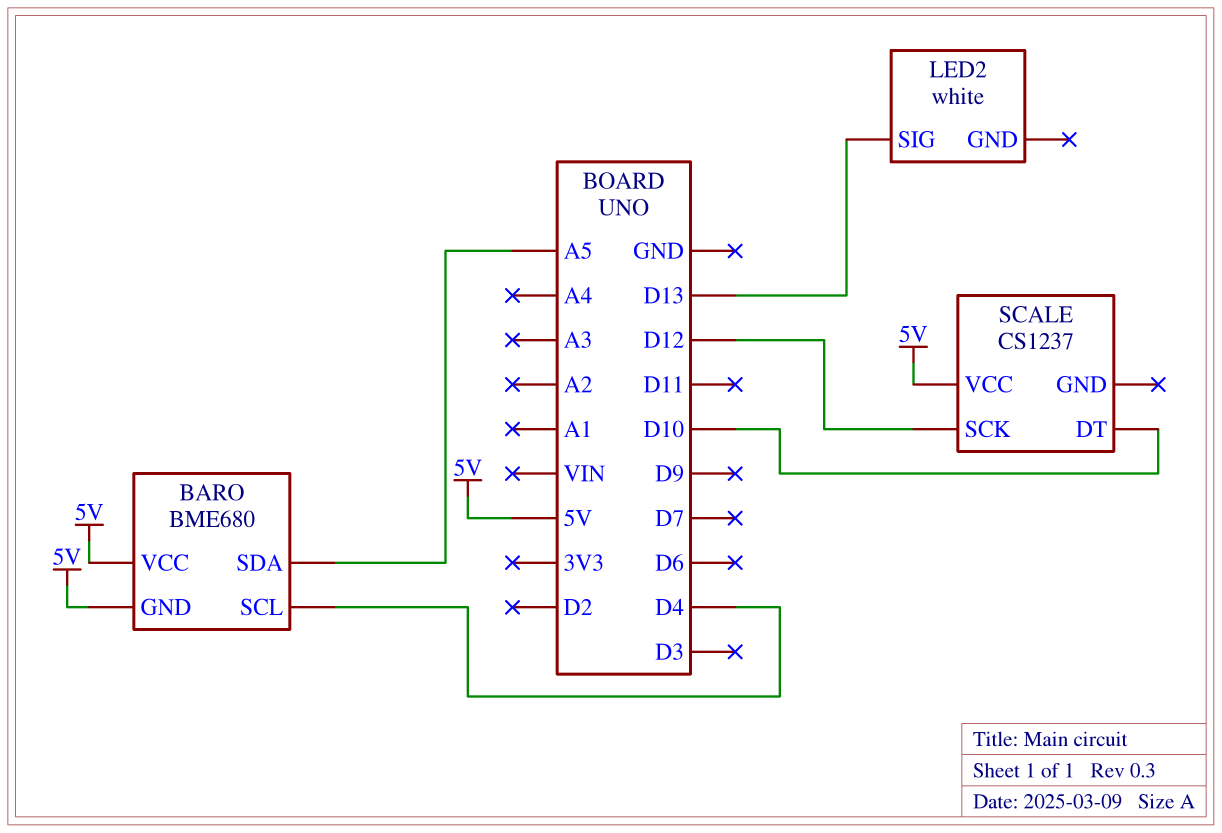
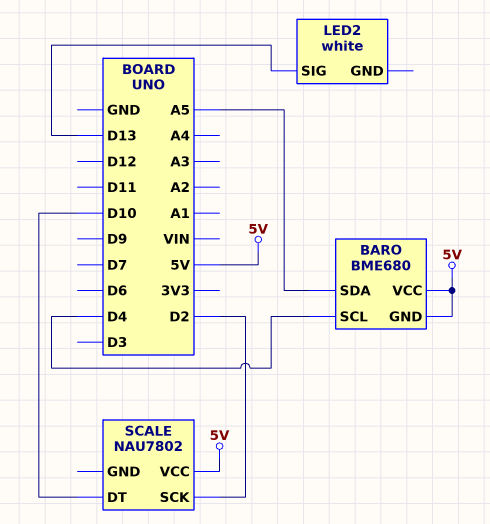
SCALE: CS1237 -> NAU7802
SCALE pin SCK: D12 -> D2

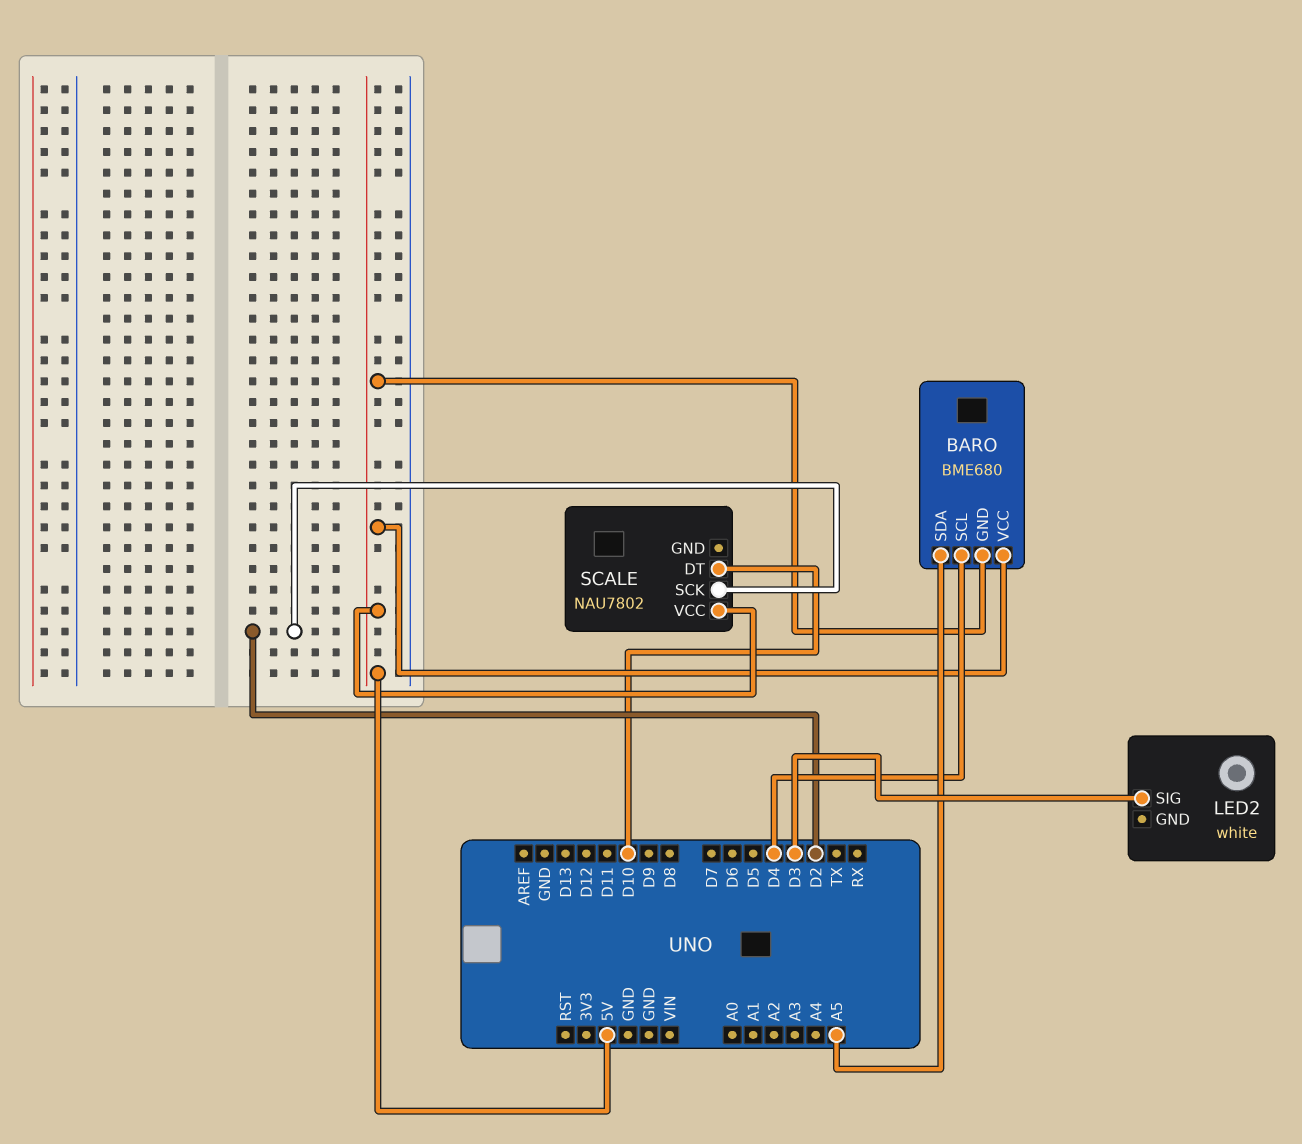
LED2 pin SIG: D13 -> D3

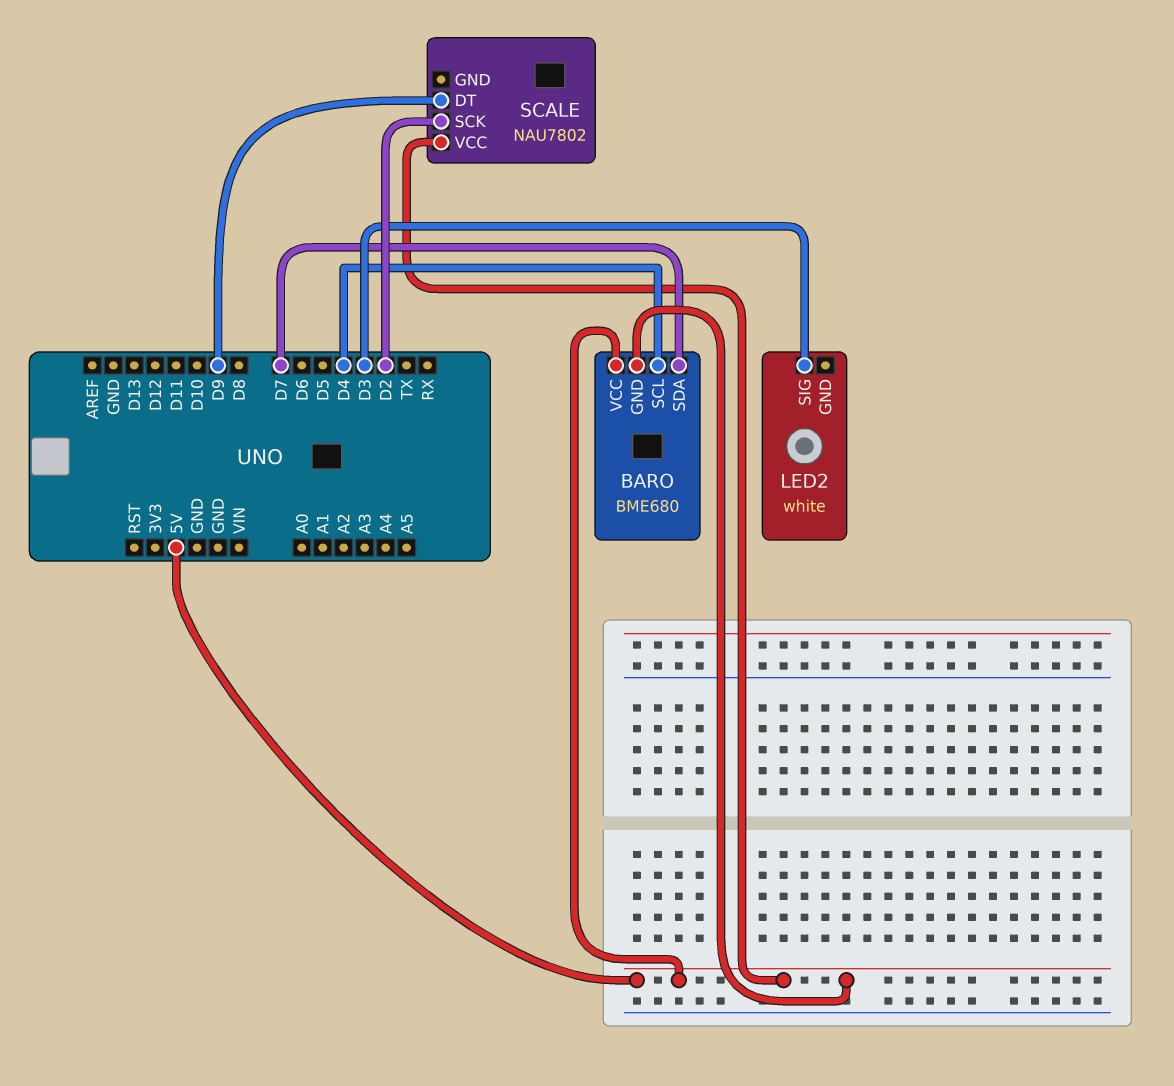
BARO pin SDA: A5 -> D7
SCALE pin DT: D10 -> D9

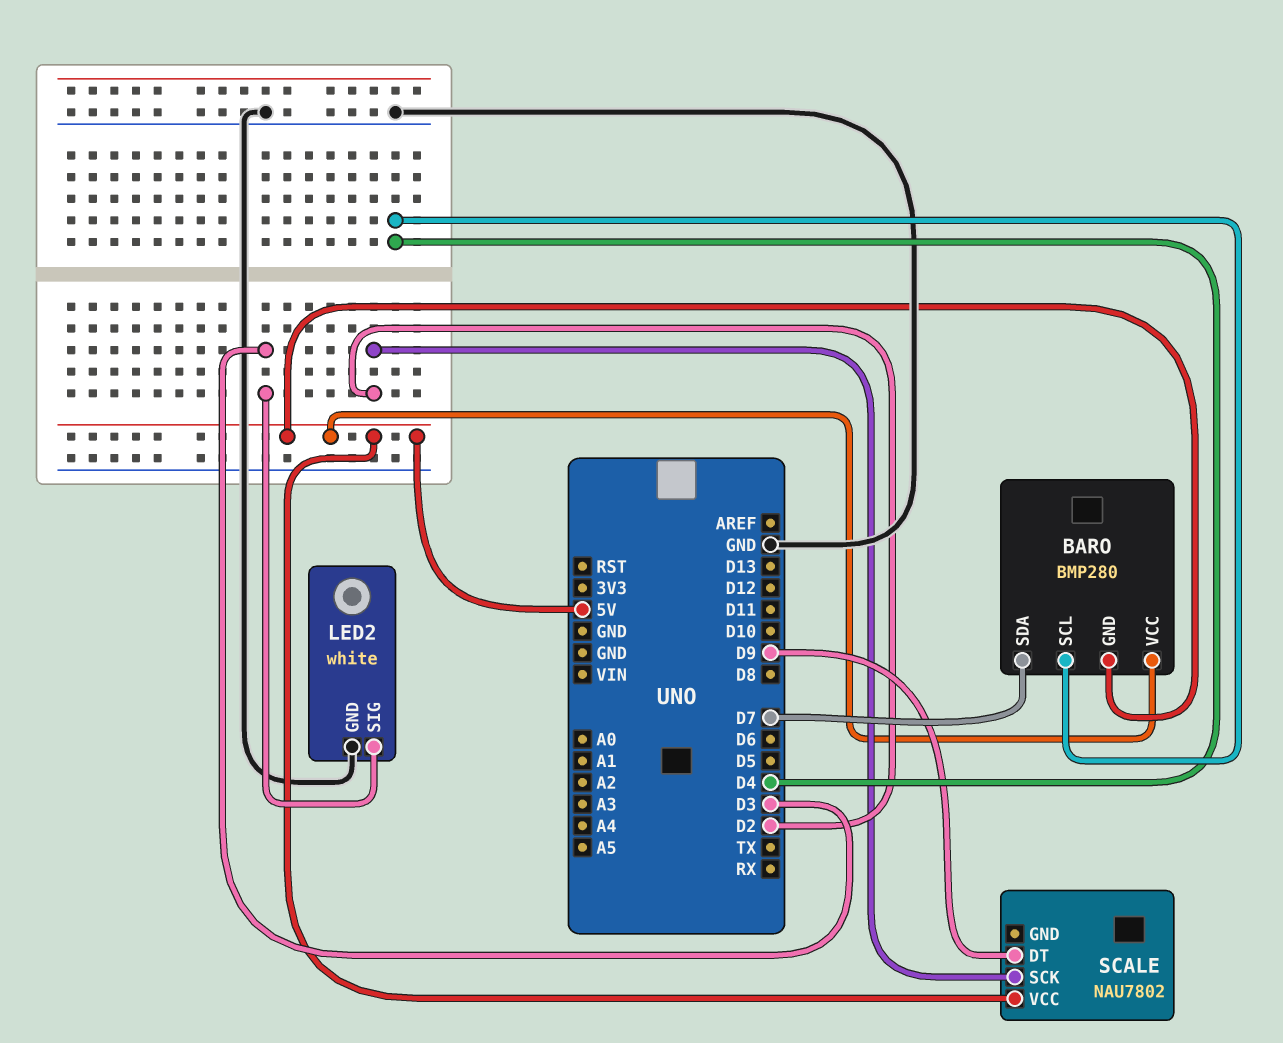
BARO: BME680 -> BMP280
LED2 pin GND: none -> GND

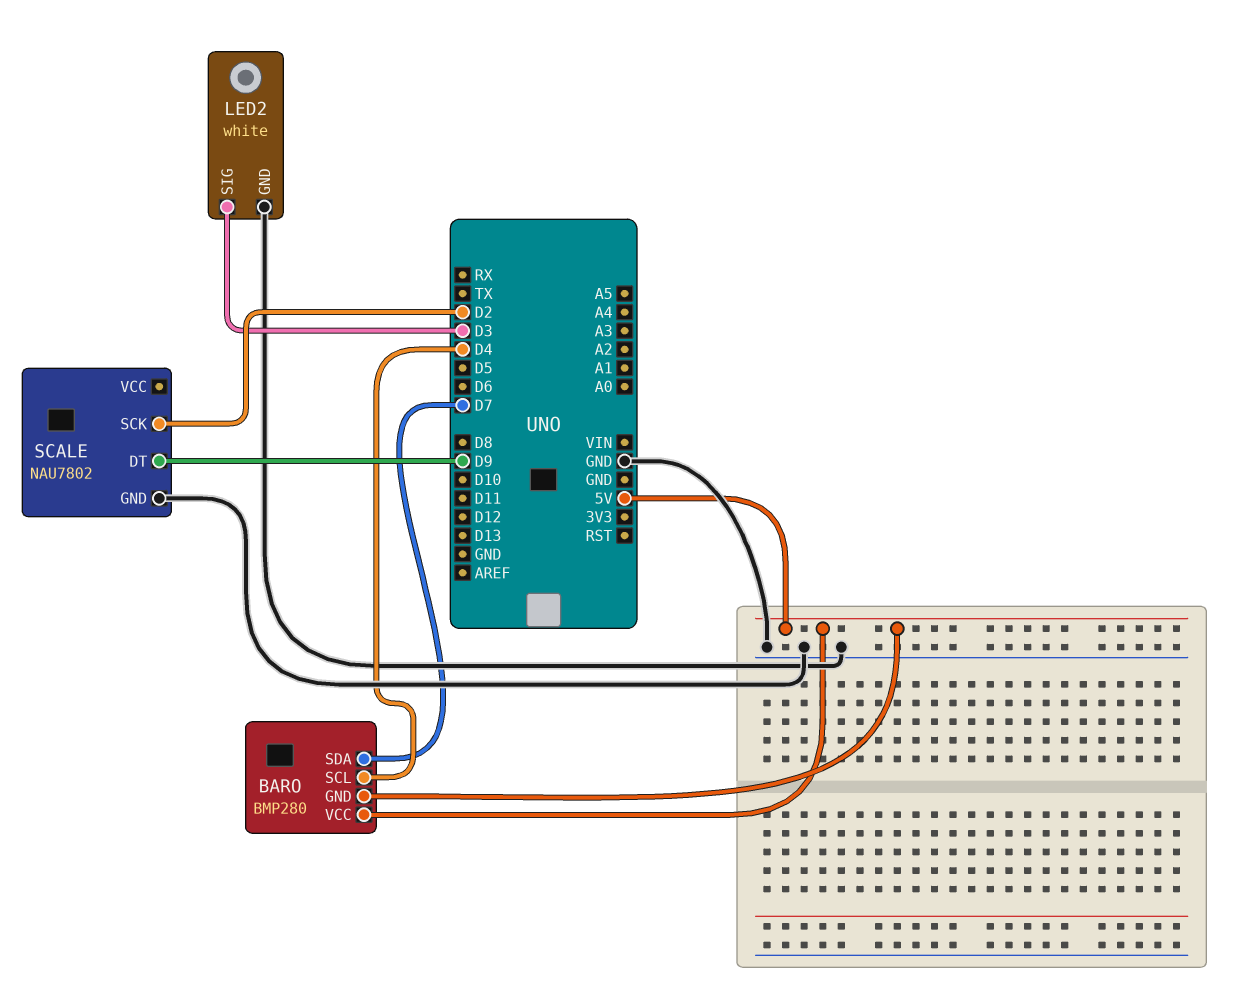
SCALE pin GND: none -> GND
SCALE pin VCC: 5V -> none

